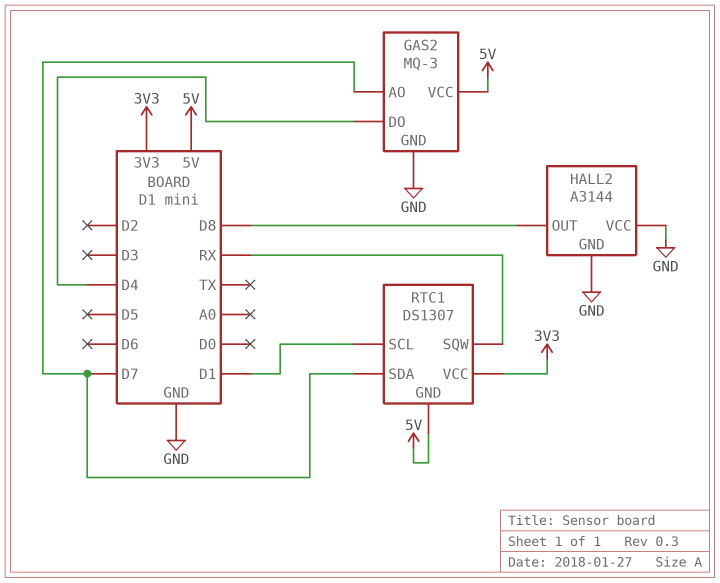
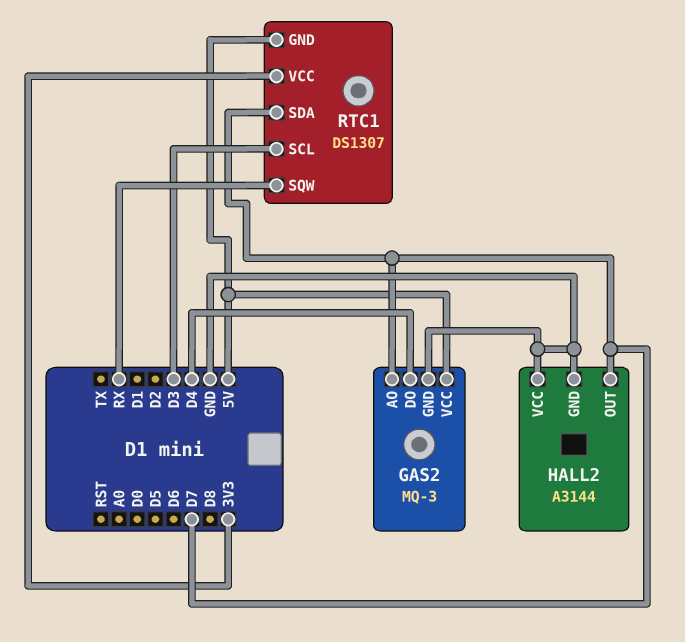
HALL2 pin OUT: D8 -> D7
RTC1 pin SCL: D1 -> D3

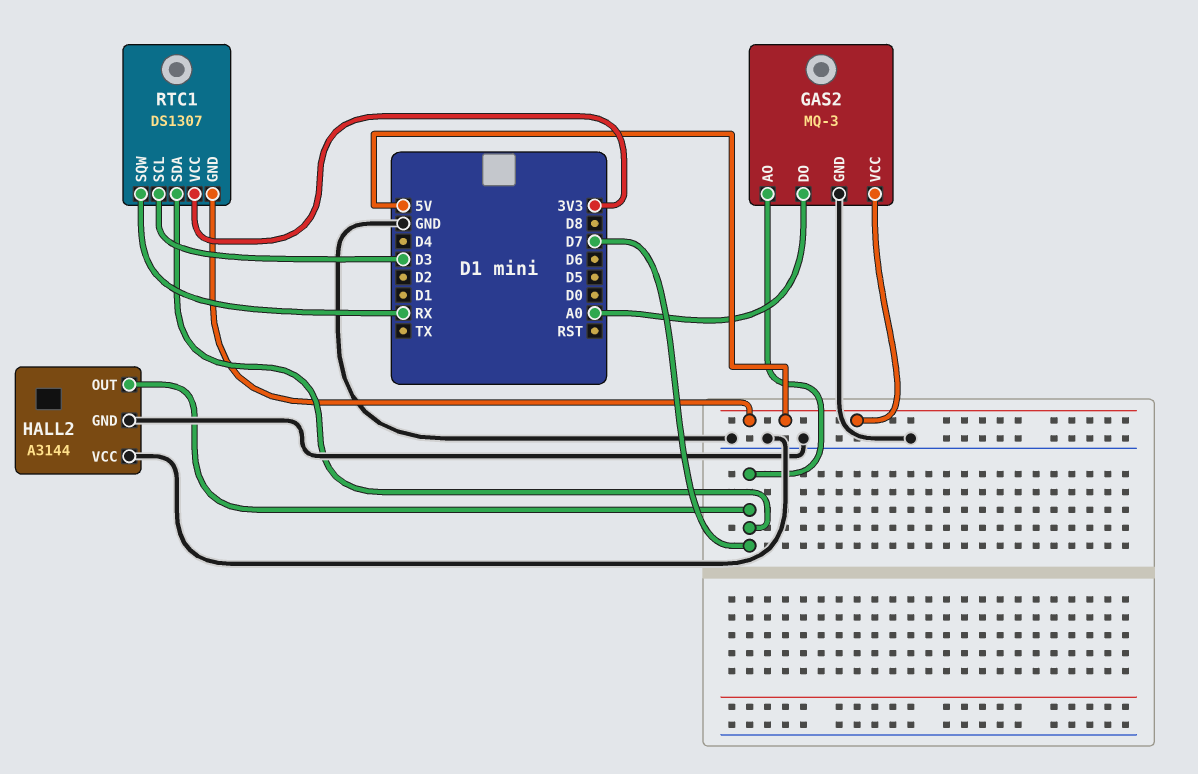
GAS2 pin DO: D4 -> A0

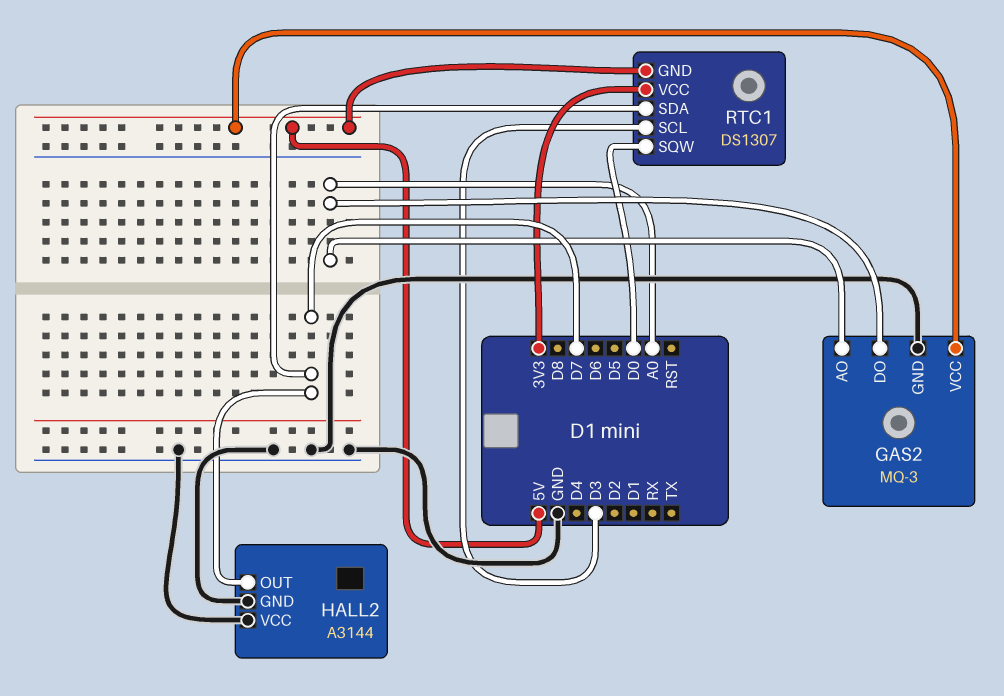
GAS2 pin AO: D7 -> A0
RTC1 pin SQW: RX -> D0

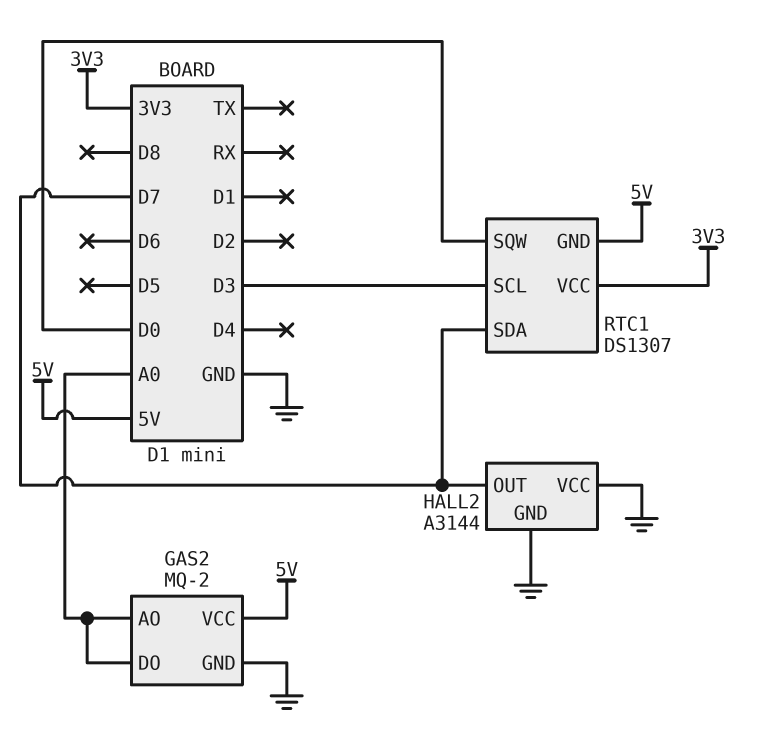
GAS2: MQ-3 -> MQ-2

